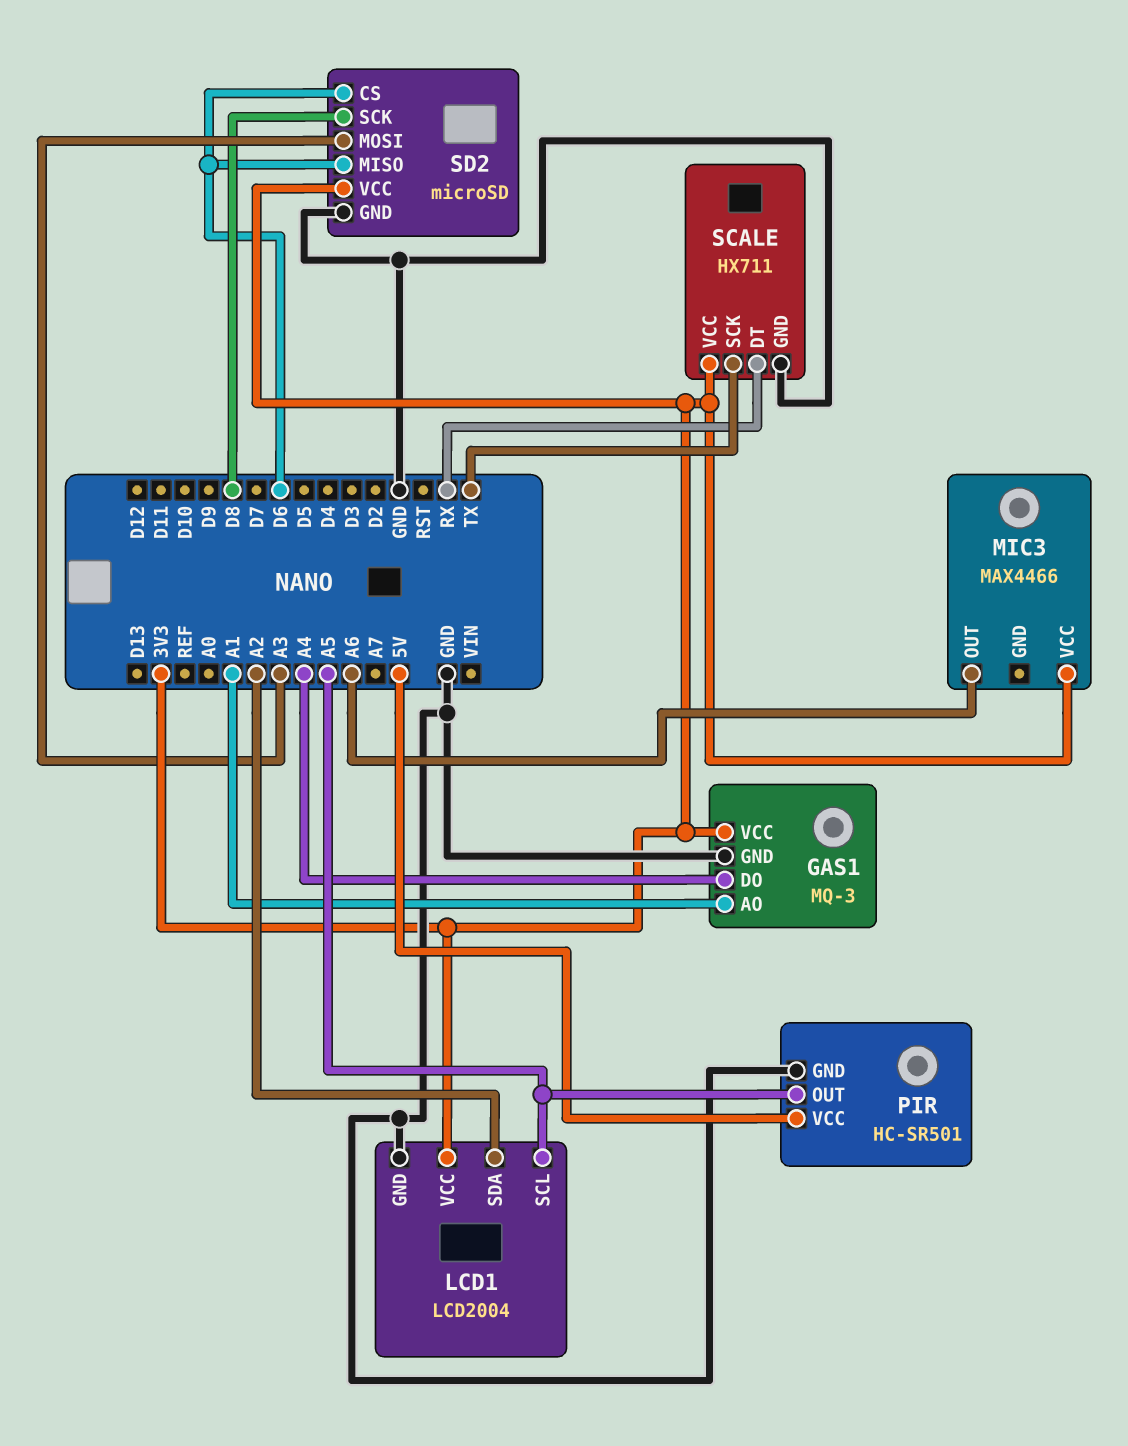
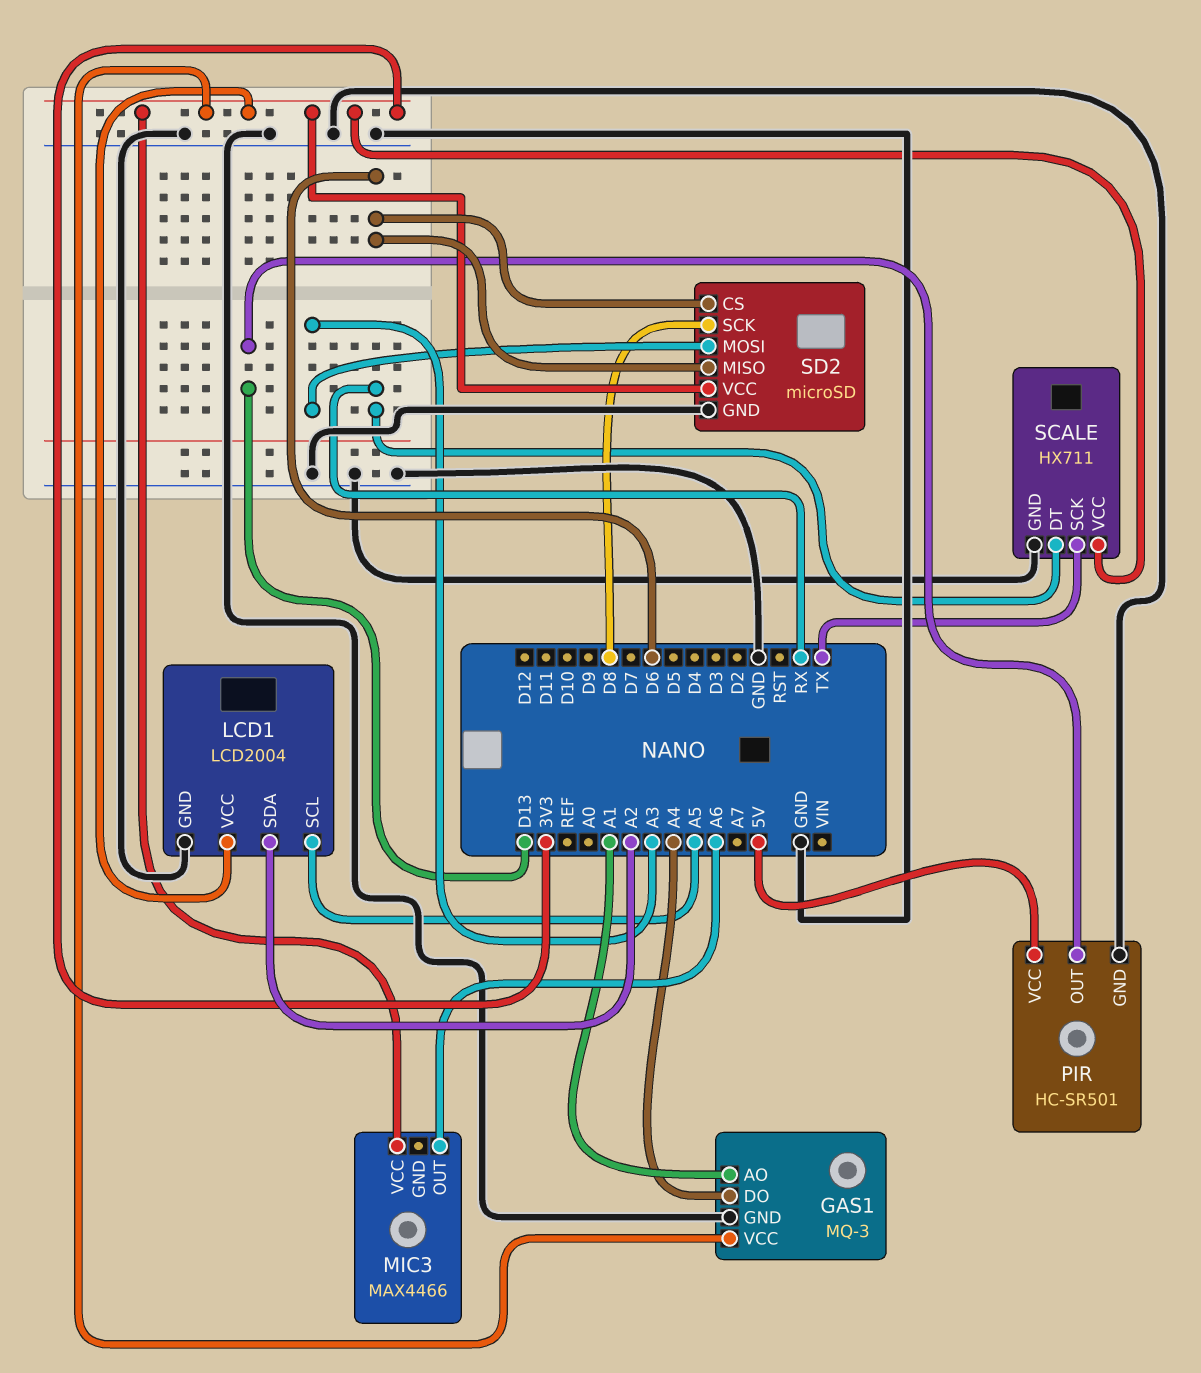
PIR pin OUT: A5 -> D13

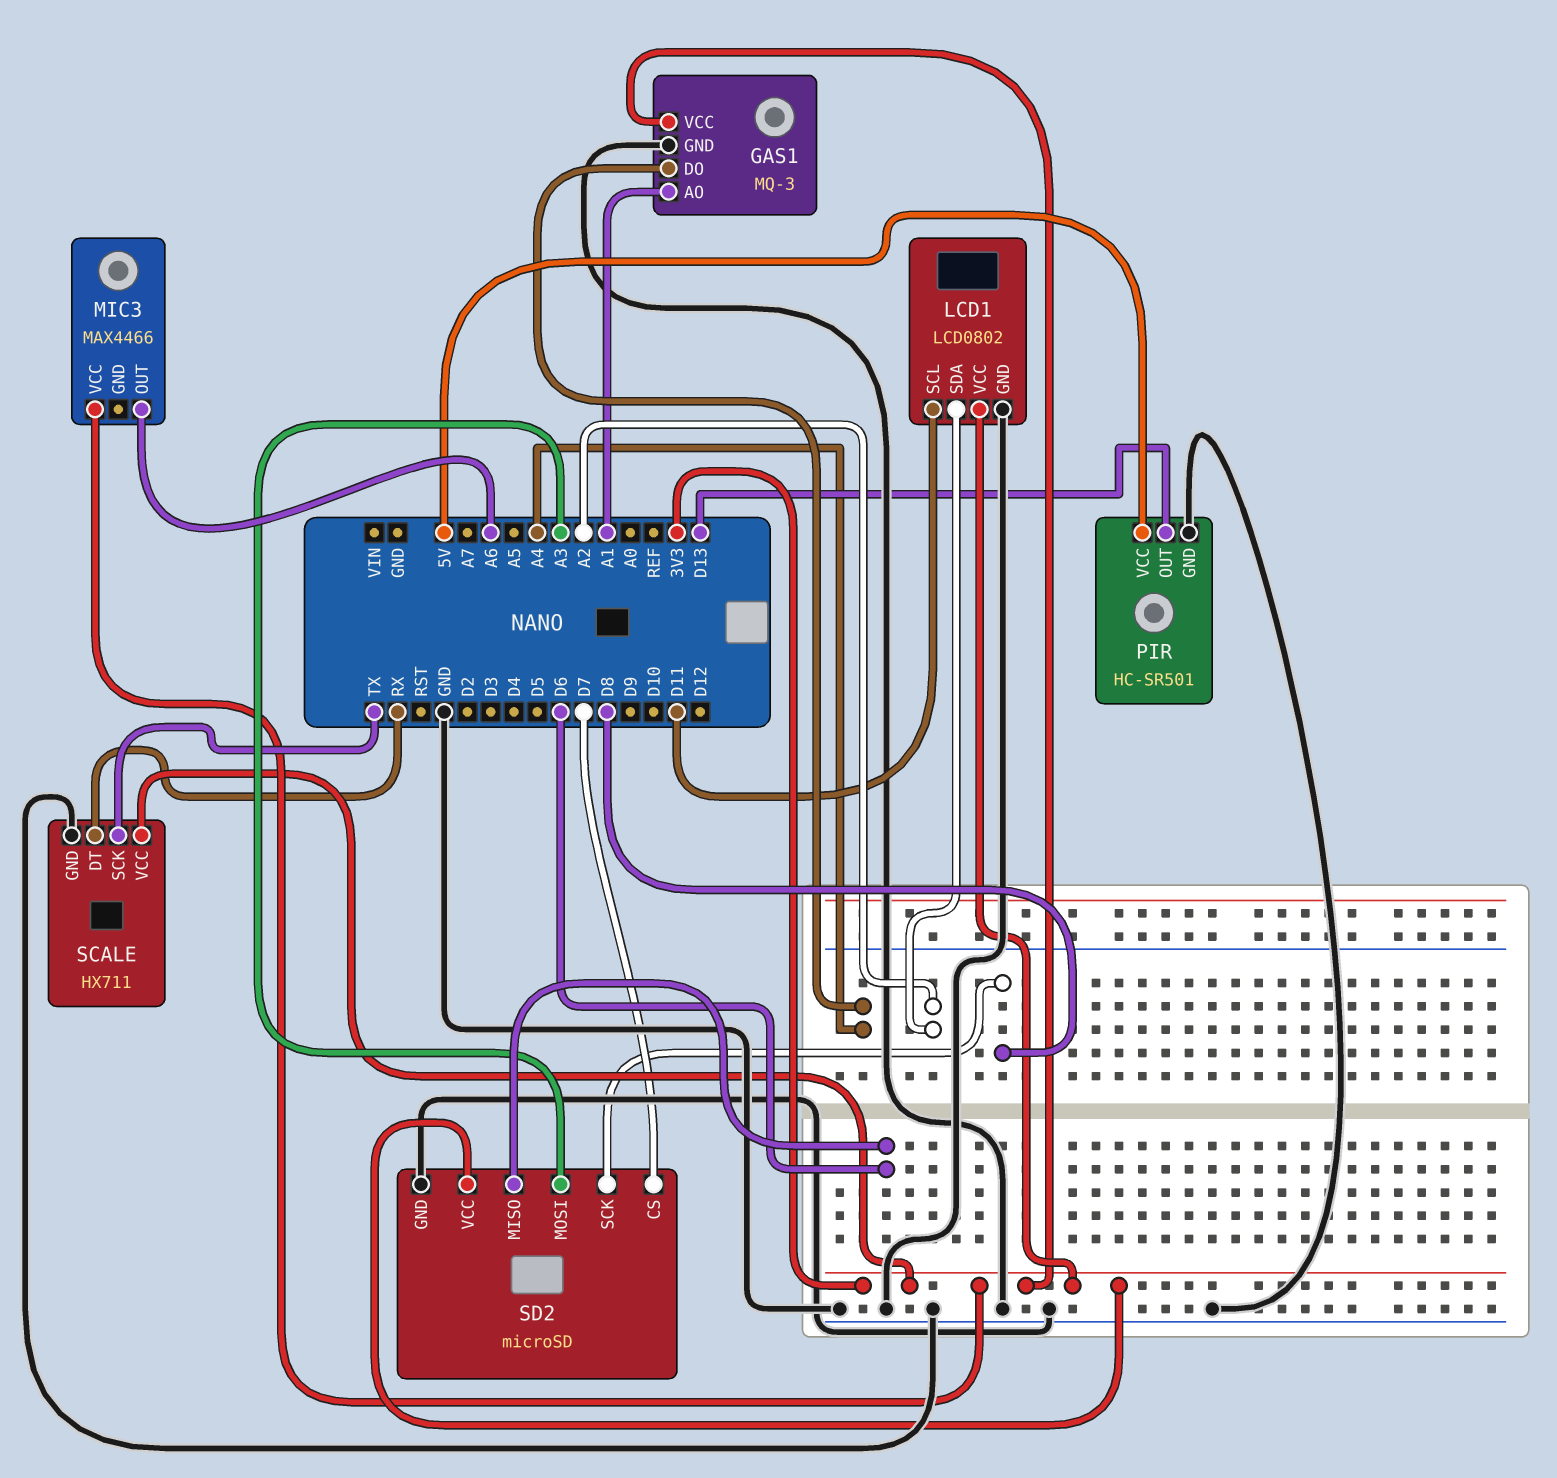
LCD1: LCD2004 -> LCD0802
LCD1 pin SCL: A5 -> D11
SD2 pin CS: D6 -> D7

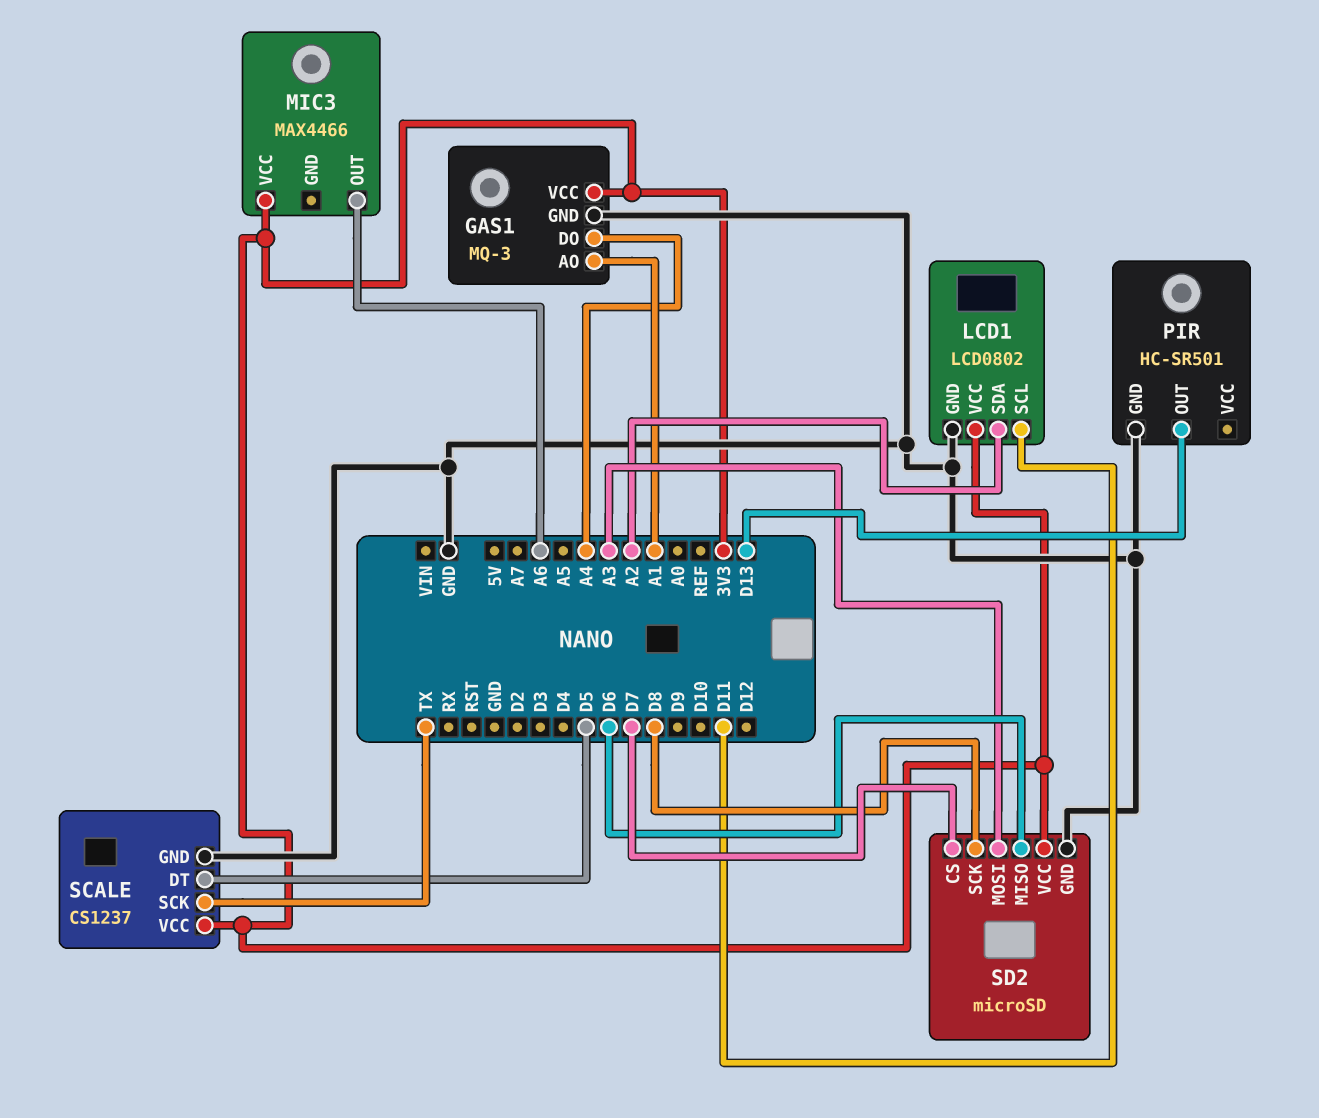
PIR pin VCC: 5V -> none
SCALE: HX711 -> CS1237
SCALE pin DT: RX -> D5

